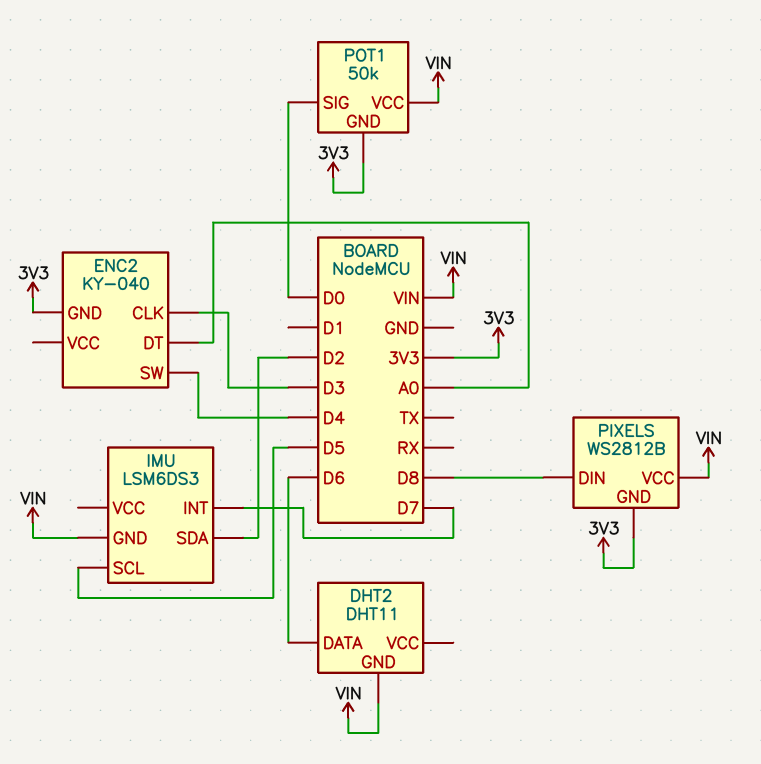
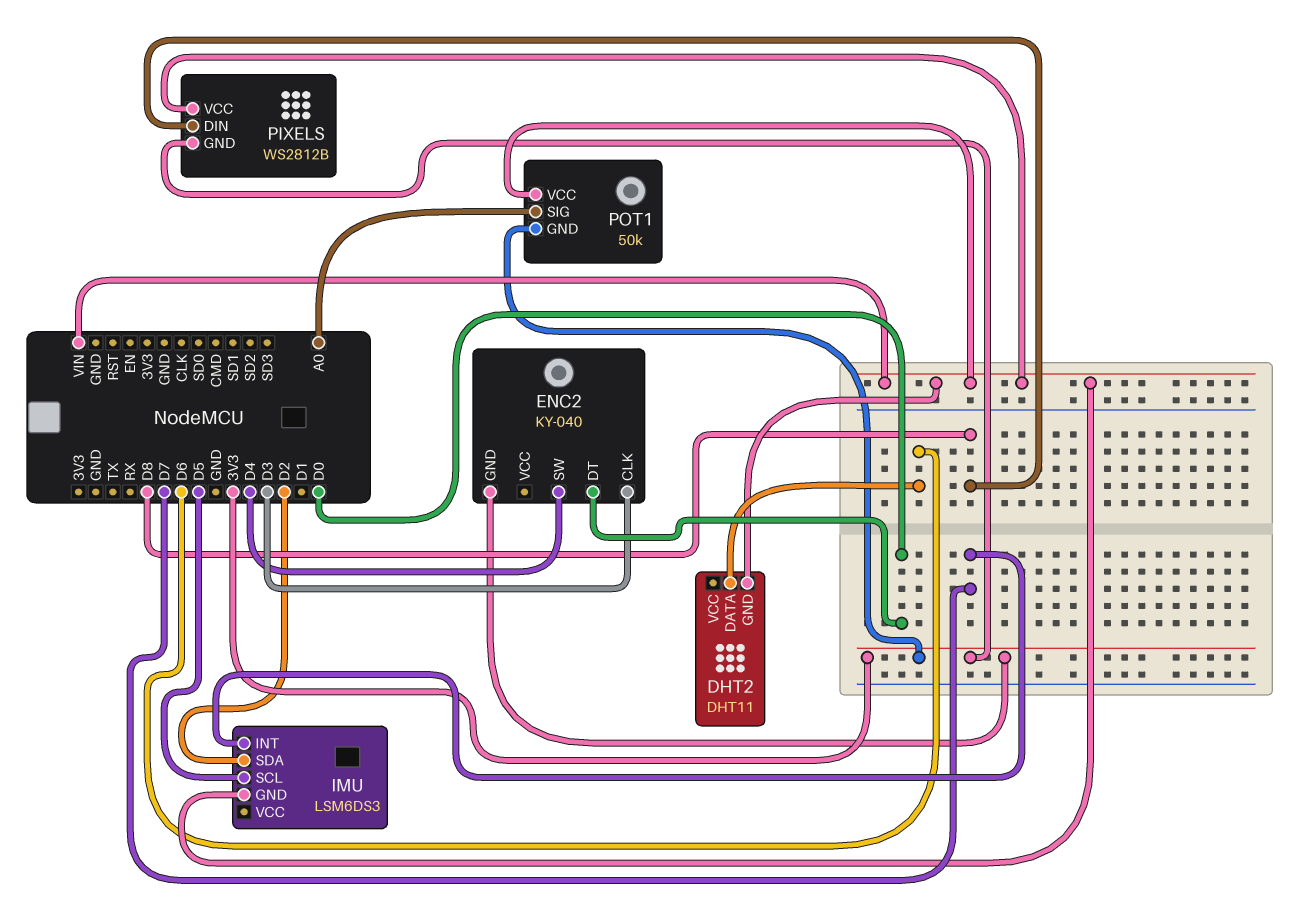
ENC2 pin DT: A0 -> D0
POT1 pin SIG: D0 -> A0

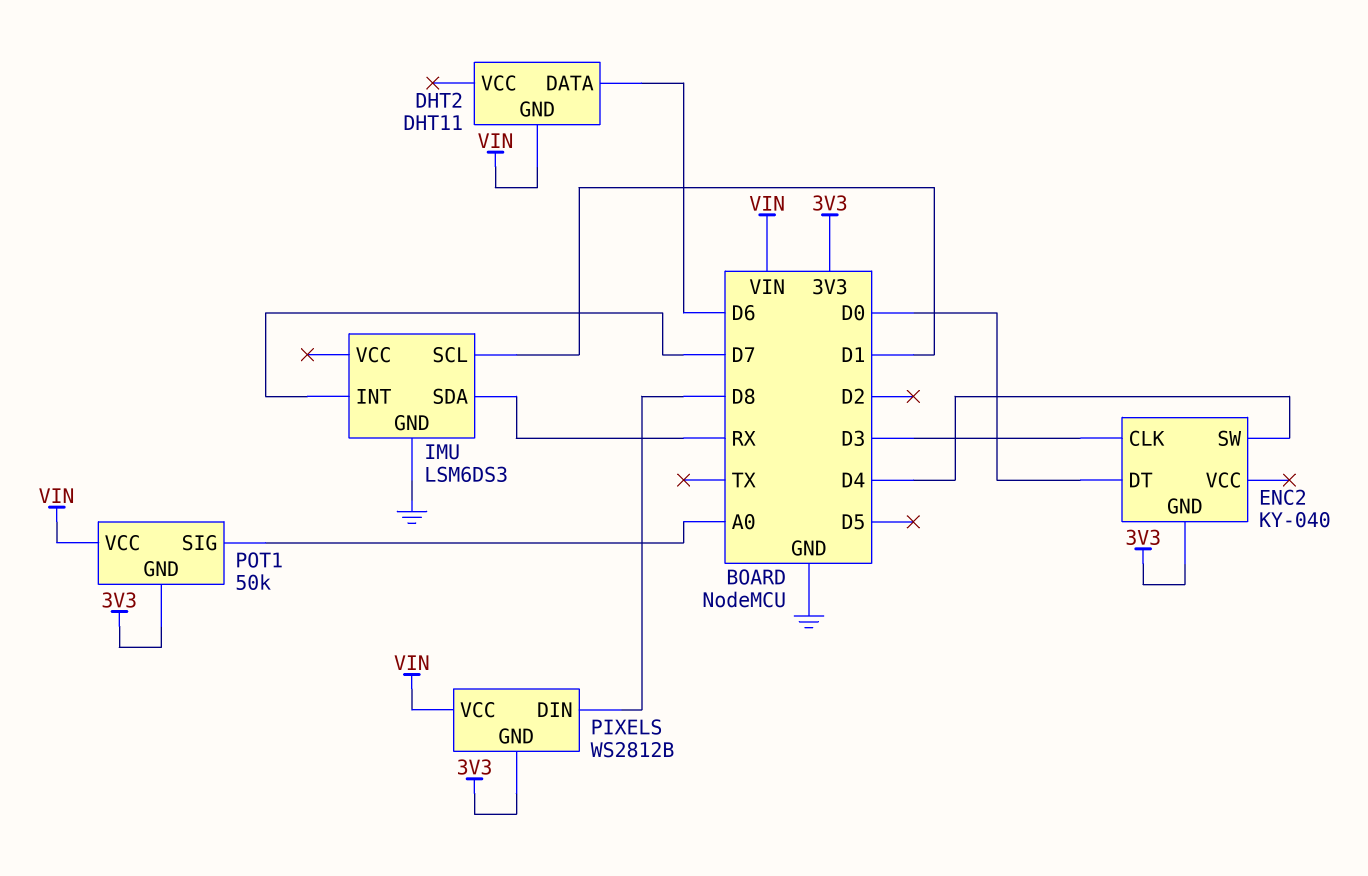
IMU pin GND: VIN -> GND
IMU pin SCL: D5 -> D1
IMU pin SDA: D2 -> RX

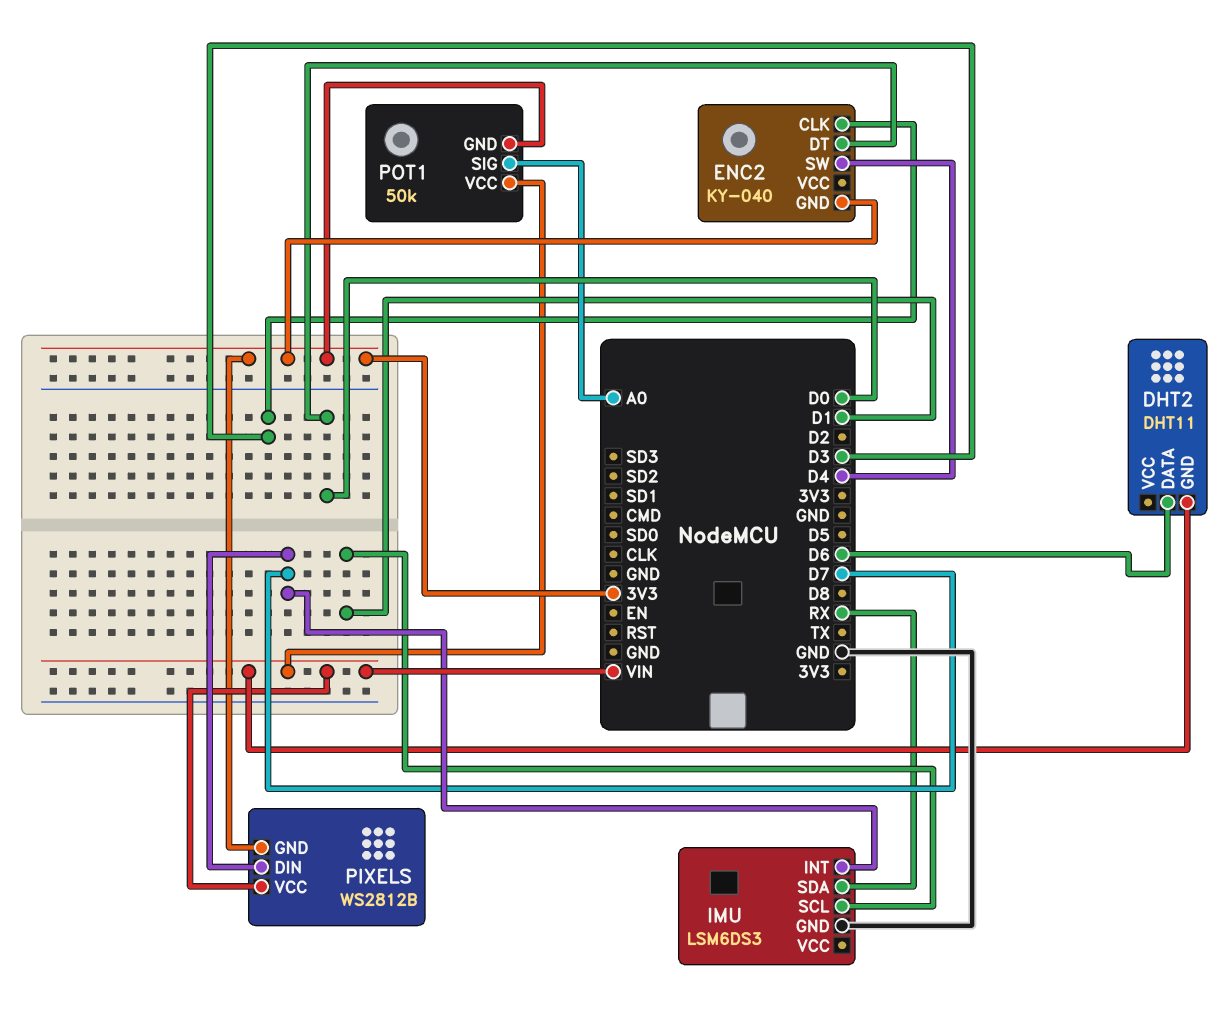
PIXELS pin DIN: D8 -> D7

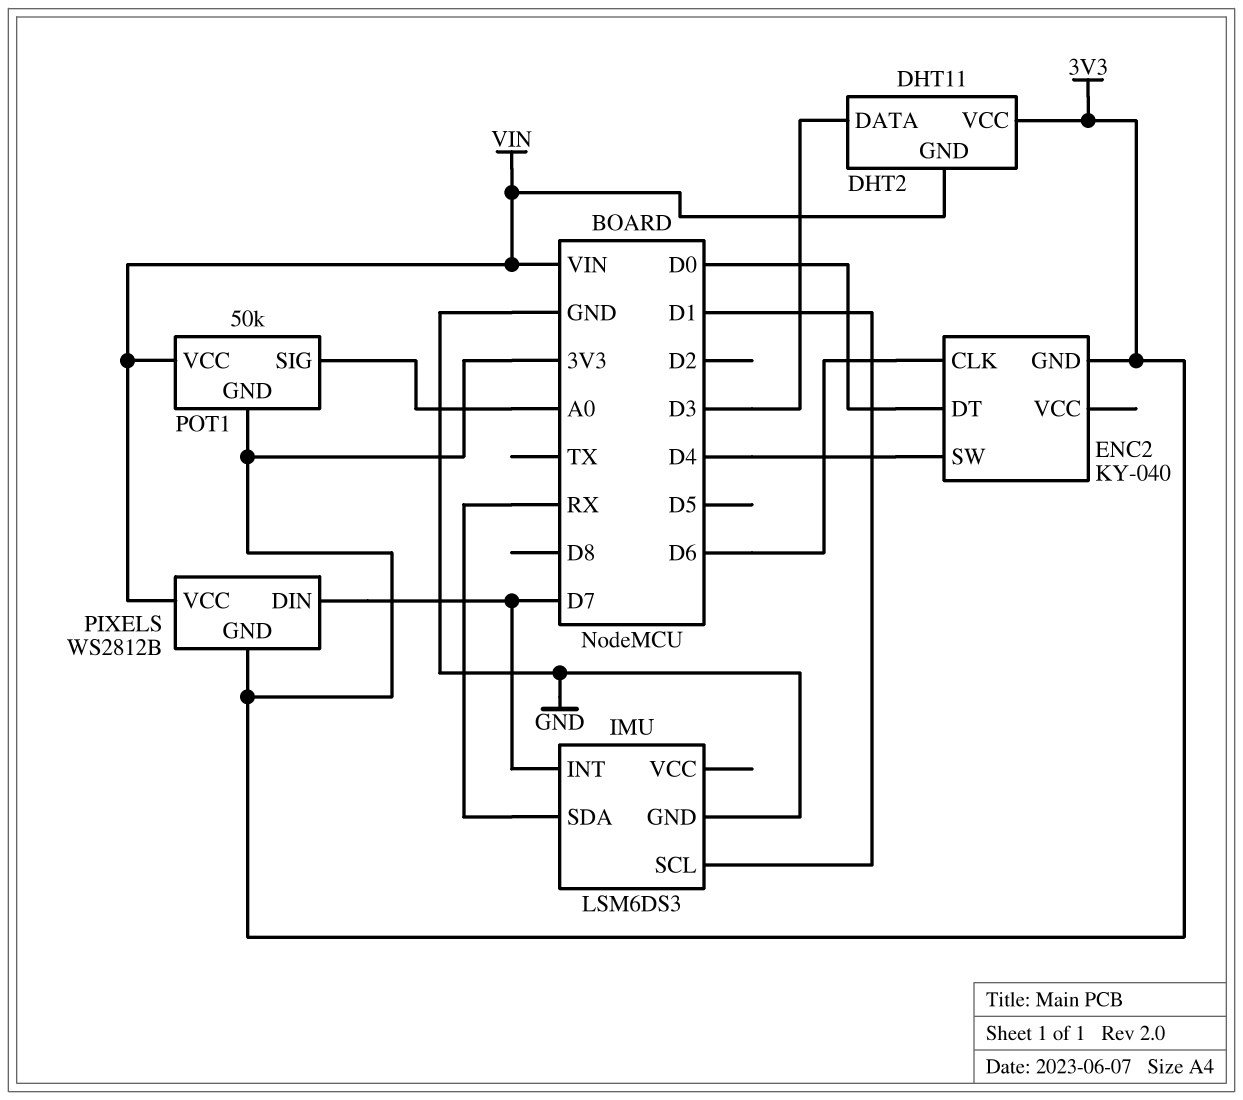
DHT2 pin DATA: D6 -> D3
DHT2 pin VCC: none -> 3V3
ENC2 pin CLK: D3 -> D6

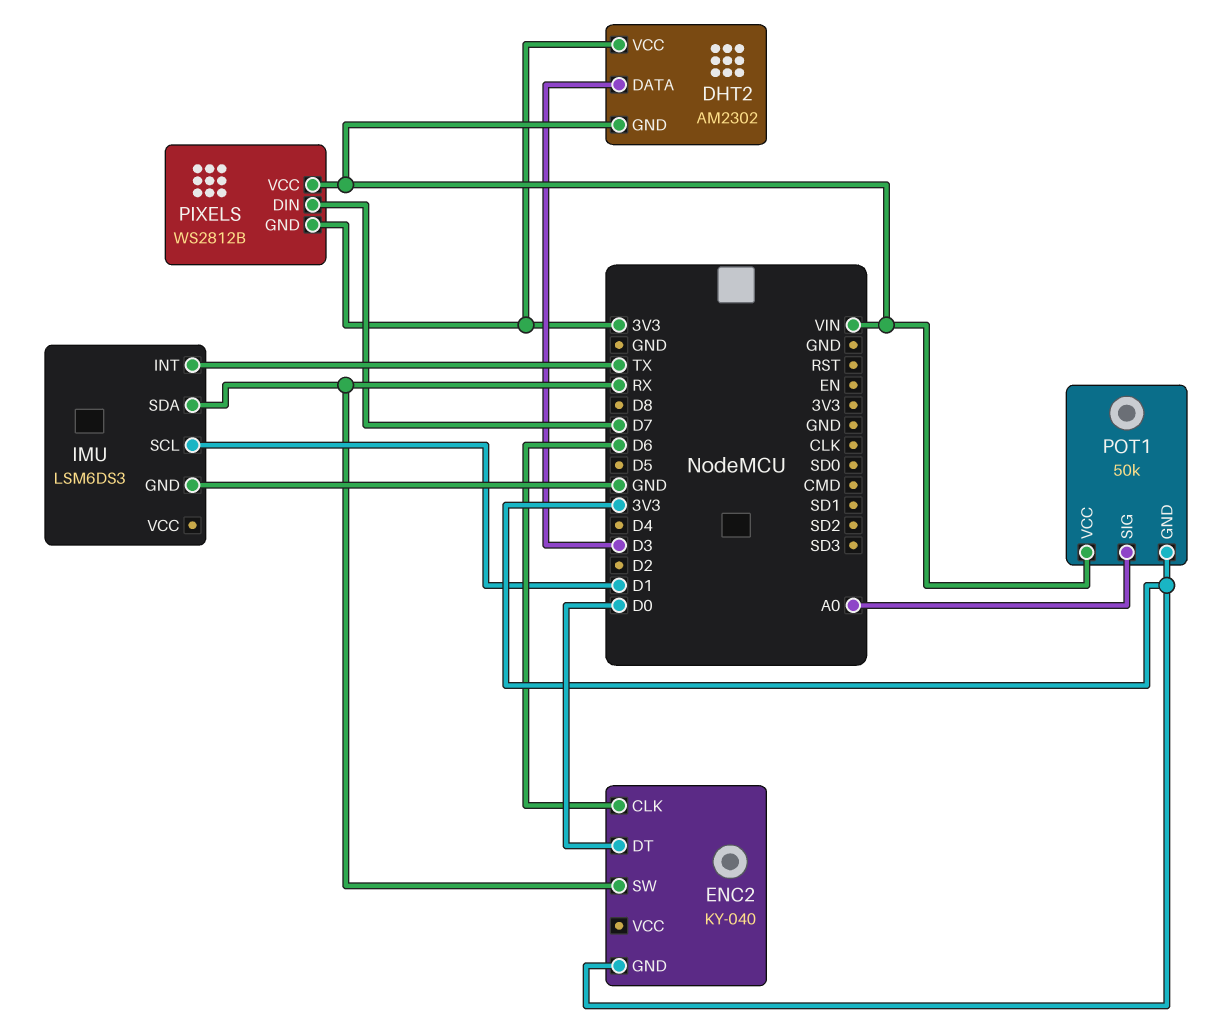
DHT2: DHT11 -> AM2302
ENC2 pin SW: D4 -> RX
IMU pin INT: D7 -> TX

